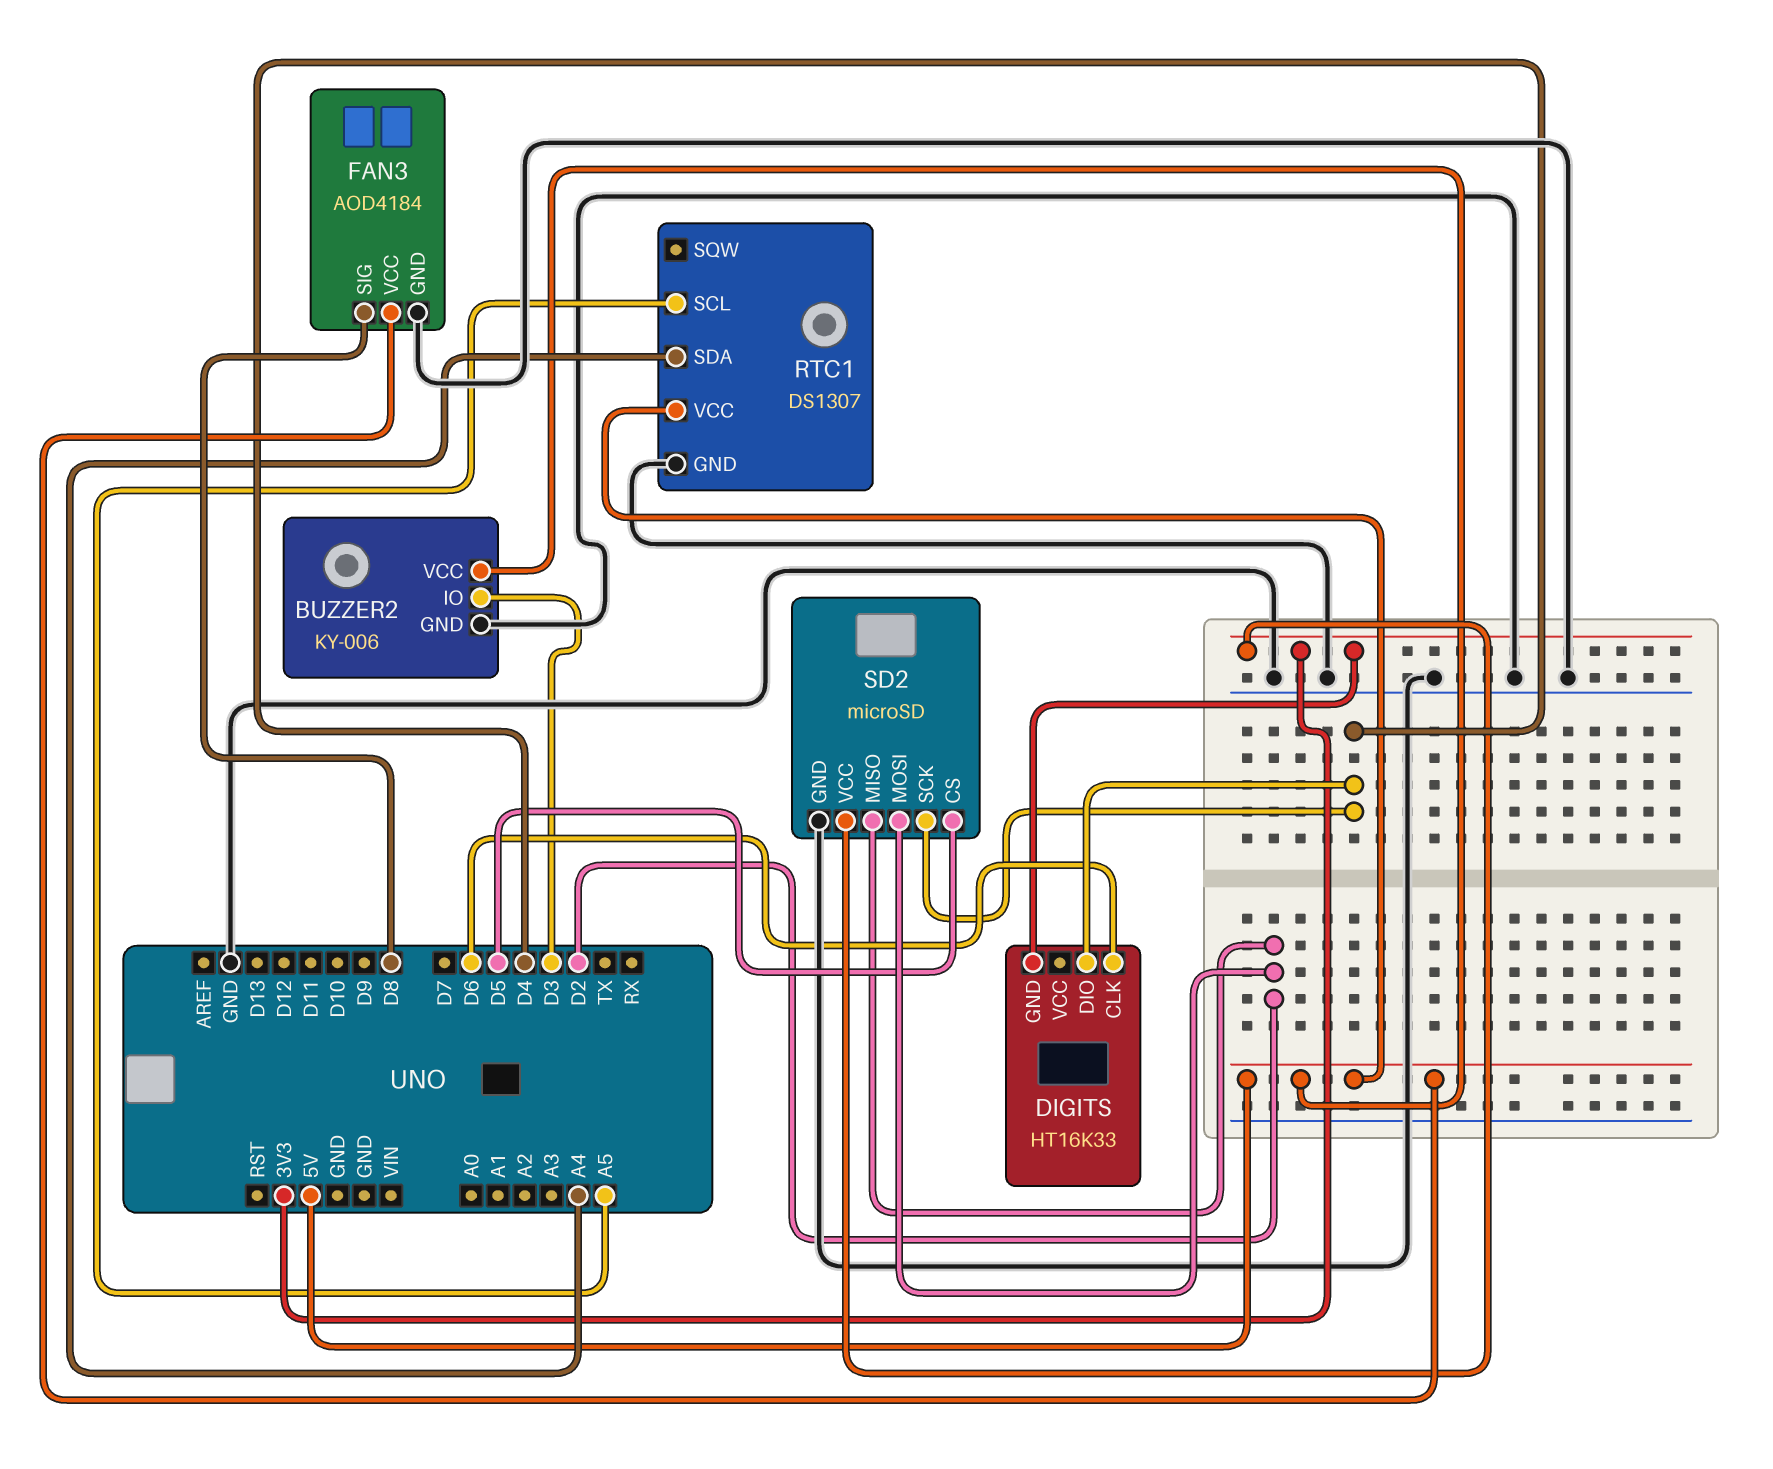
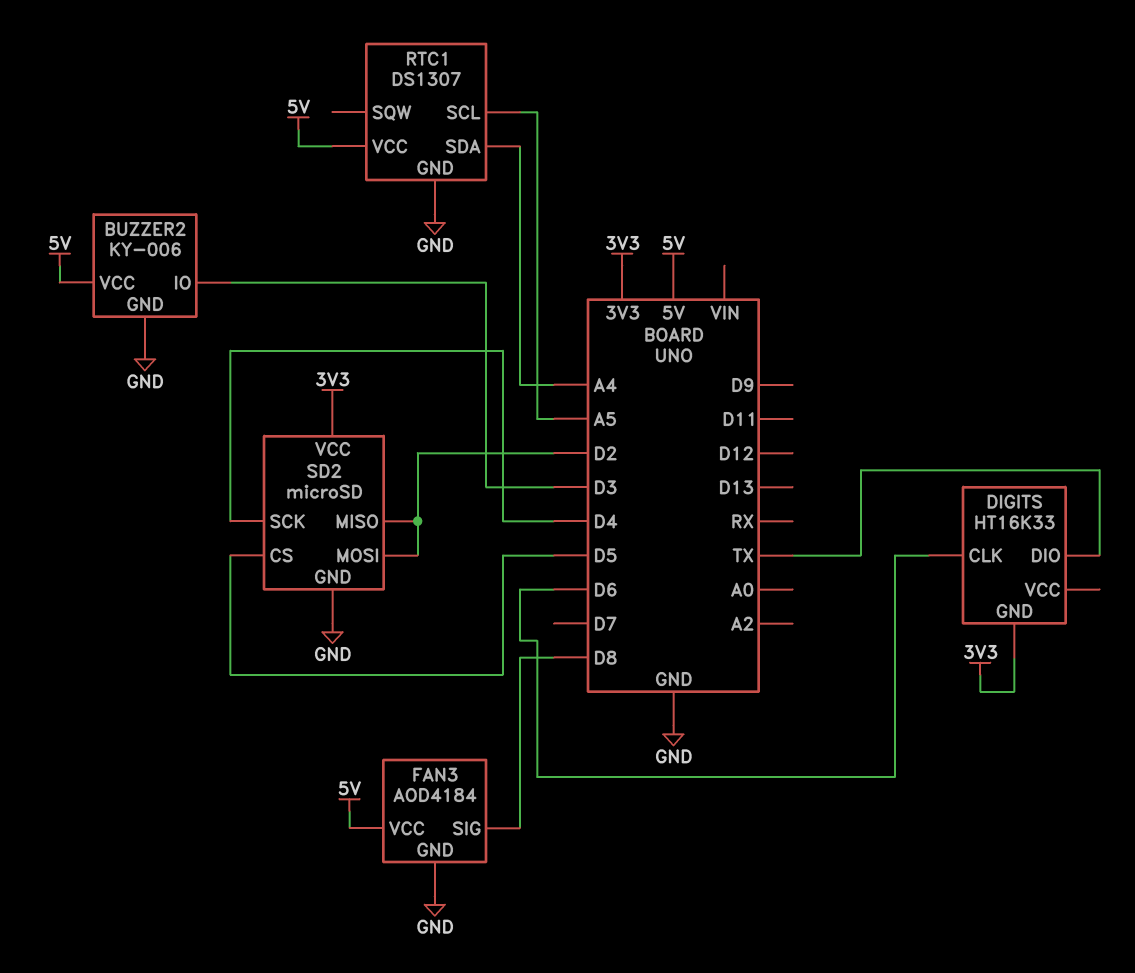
DIGITS pin DIO: D4 -> TX

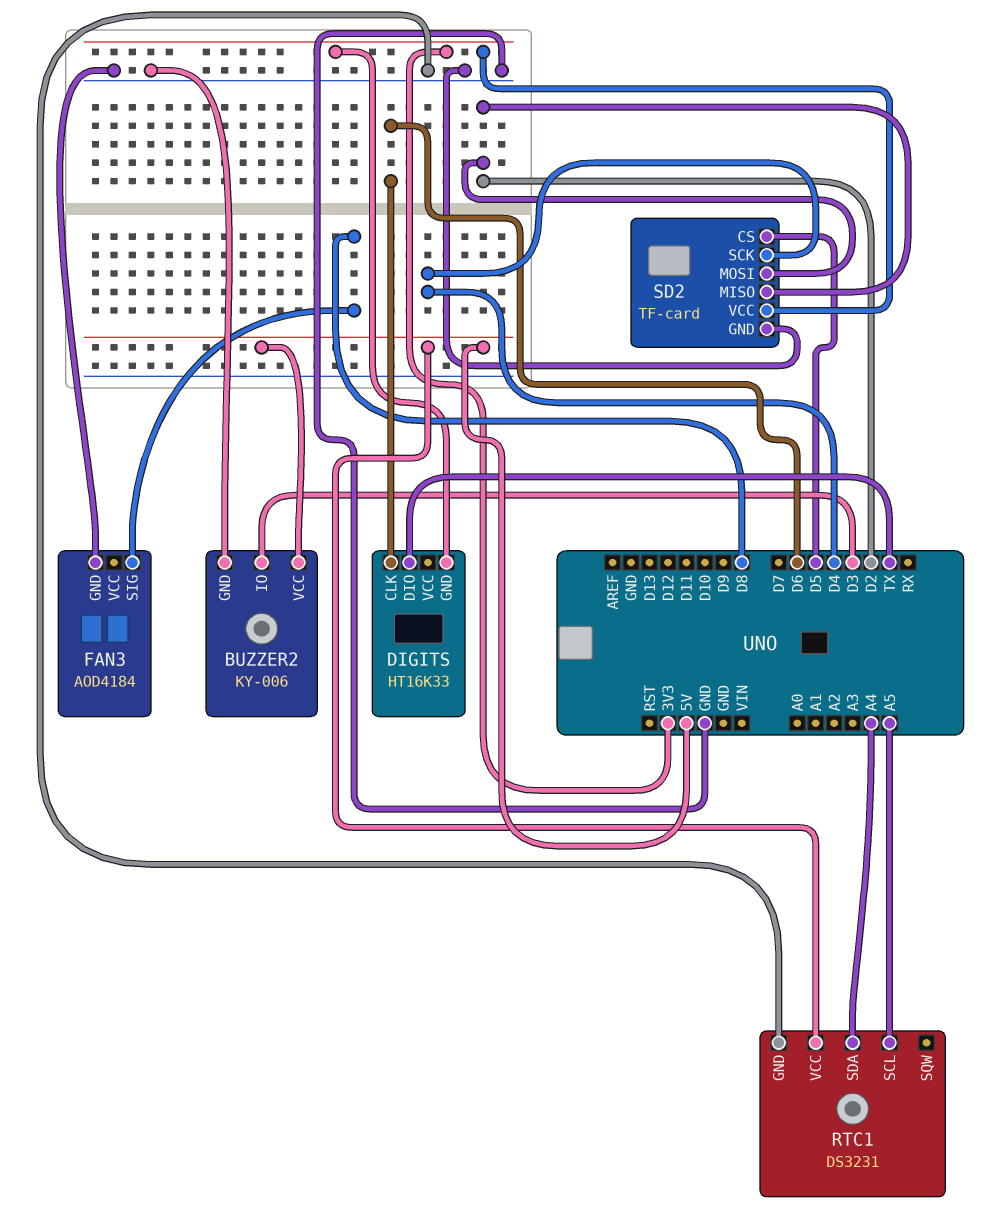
FAN3 pin VCC: 5V -> none
RTC1: DS1307 -> DS3231
SD2: microSD -> TF-card

